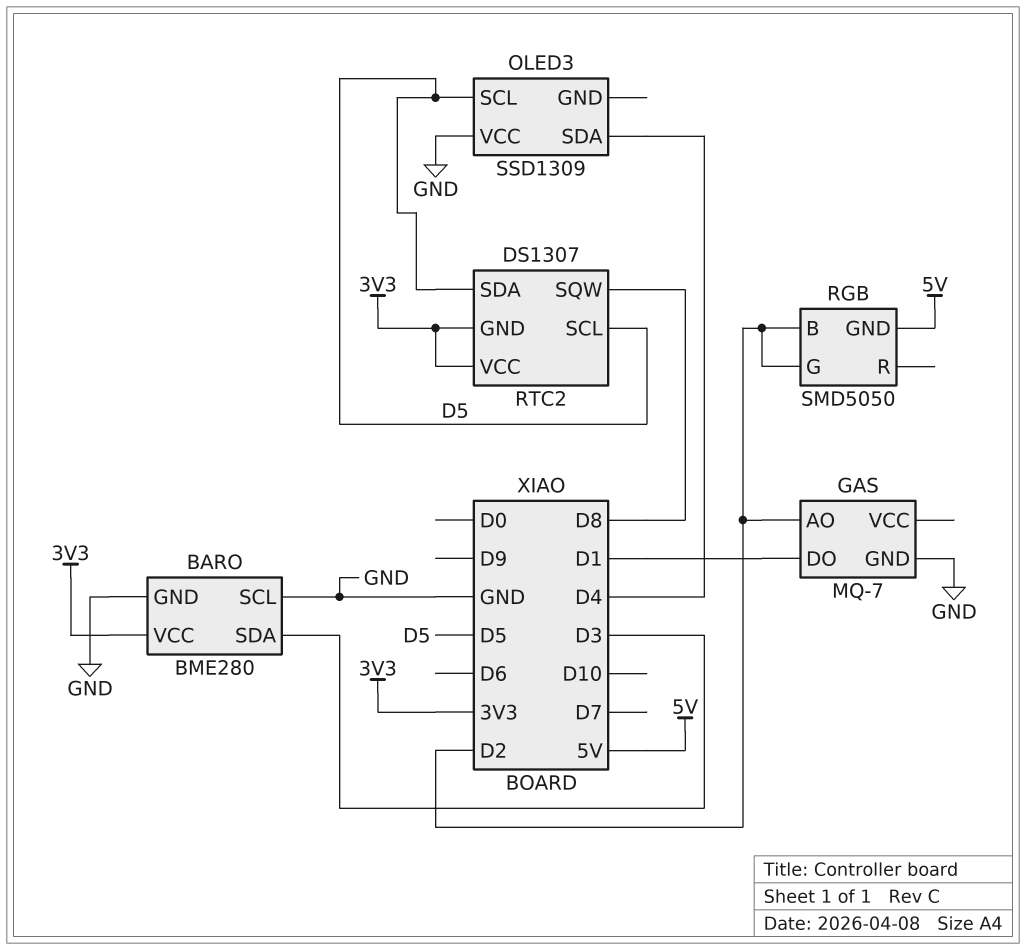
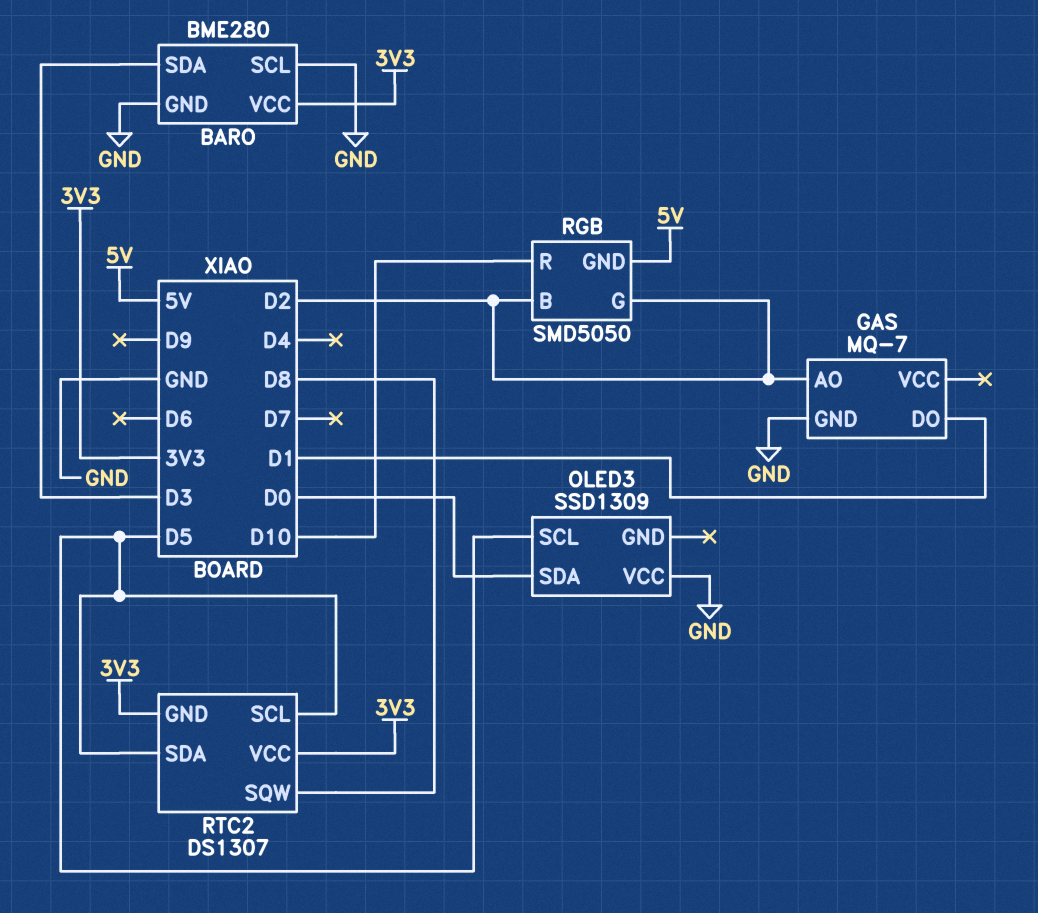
OLED3 pin SDA: D4 -> D0
RGB pin R: none -> D10

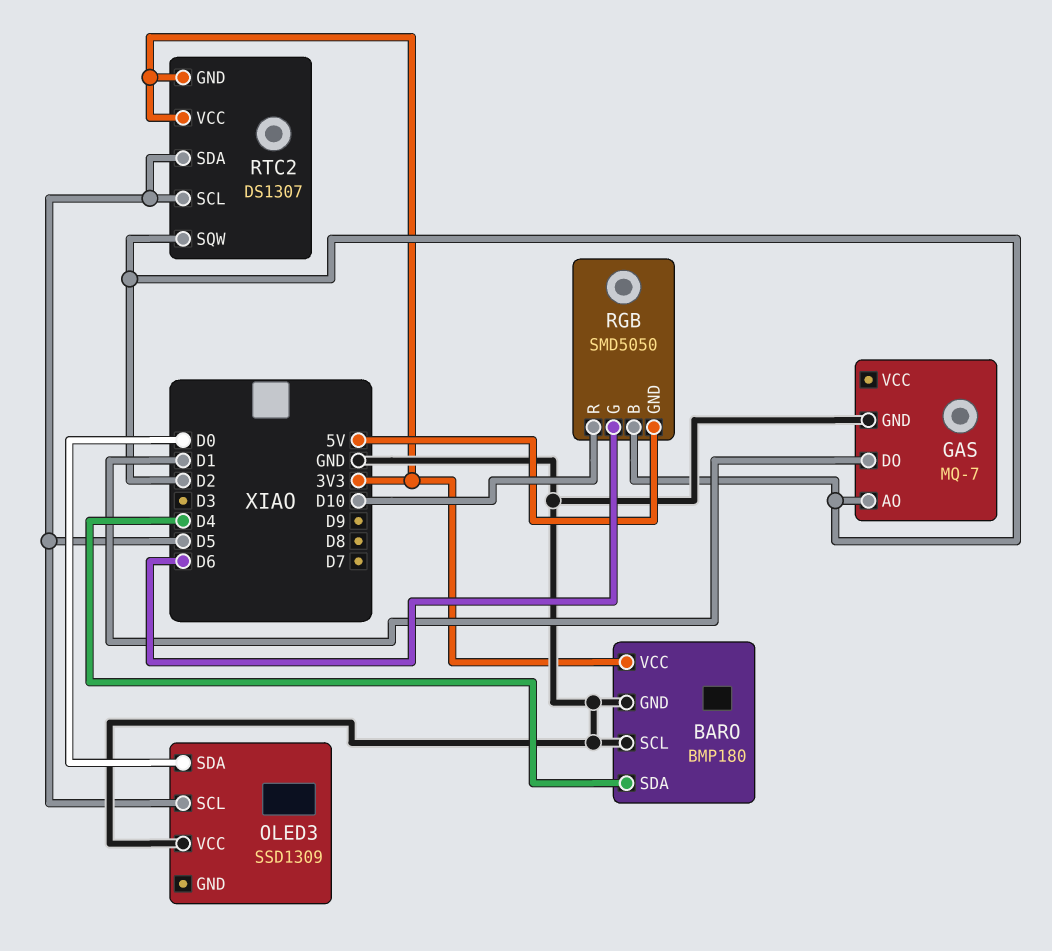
BARO: BME280 -> BMP180
BARO pin SDA: D3 -> D4
RGB pin G: D2 -> D6
RTC2 pin SQW: D8 -> D2

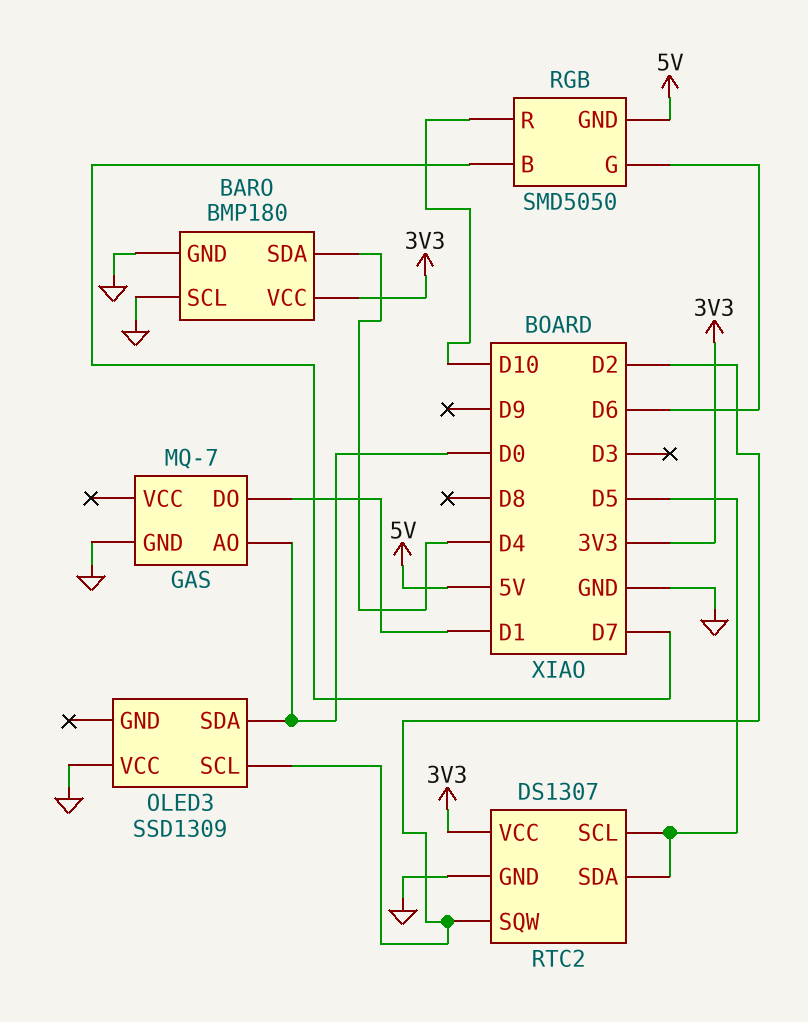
GAS pin AO: D2 -> D0
OLED3 pin SCL: D5 -> D2
RGB pin B: D2 -> D7
RTC2 pin GND: 3V3 -> GND

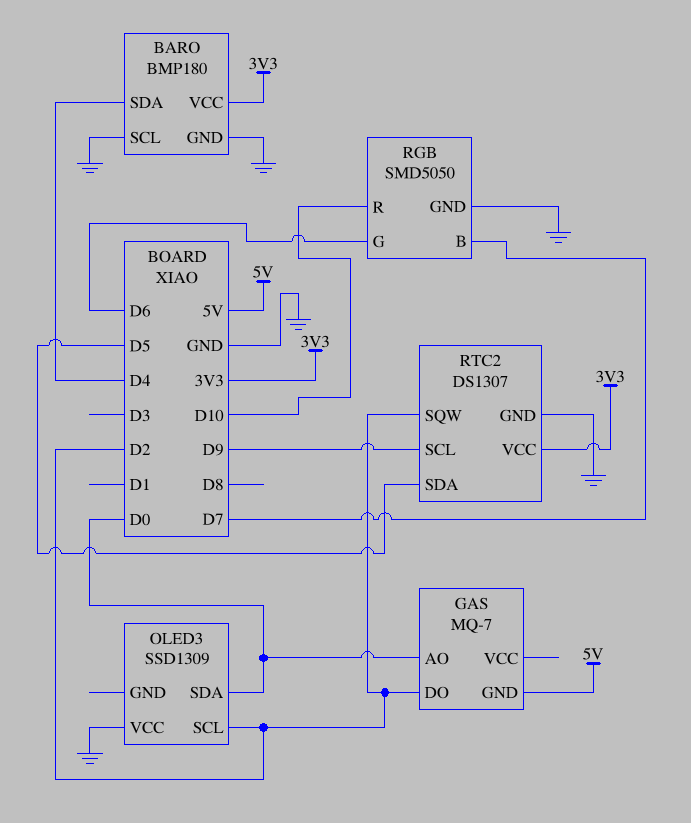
GAS pin DO: D1 -> D2
GAS pin GND: GND -> 5V
RGB pin GND: 5V -> GND
RTC2 pin SCL: D5 -> D9

